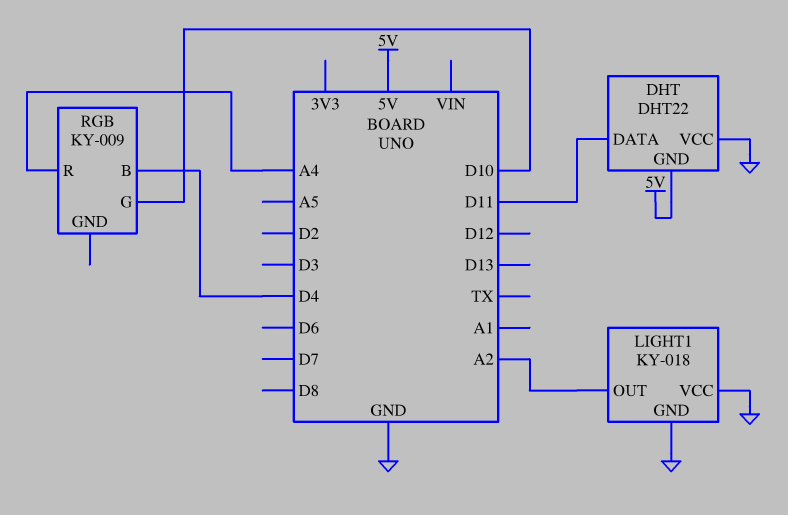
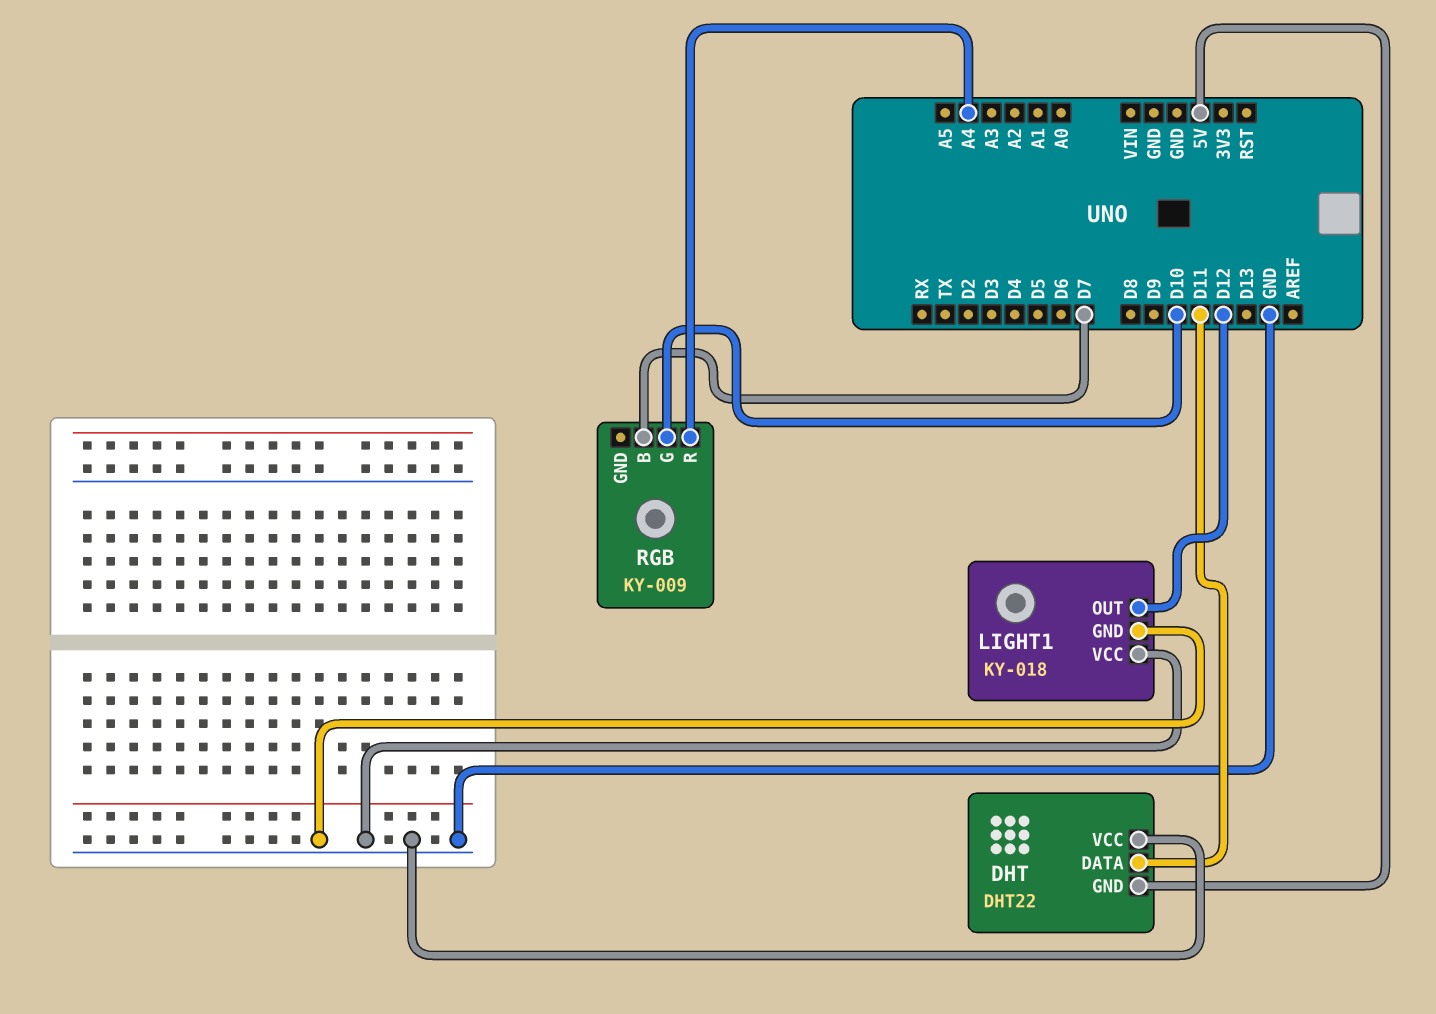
LIGHT1 pin OUT: A2 -> D12
RGB pin B: D4 -> D7

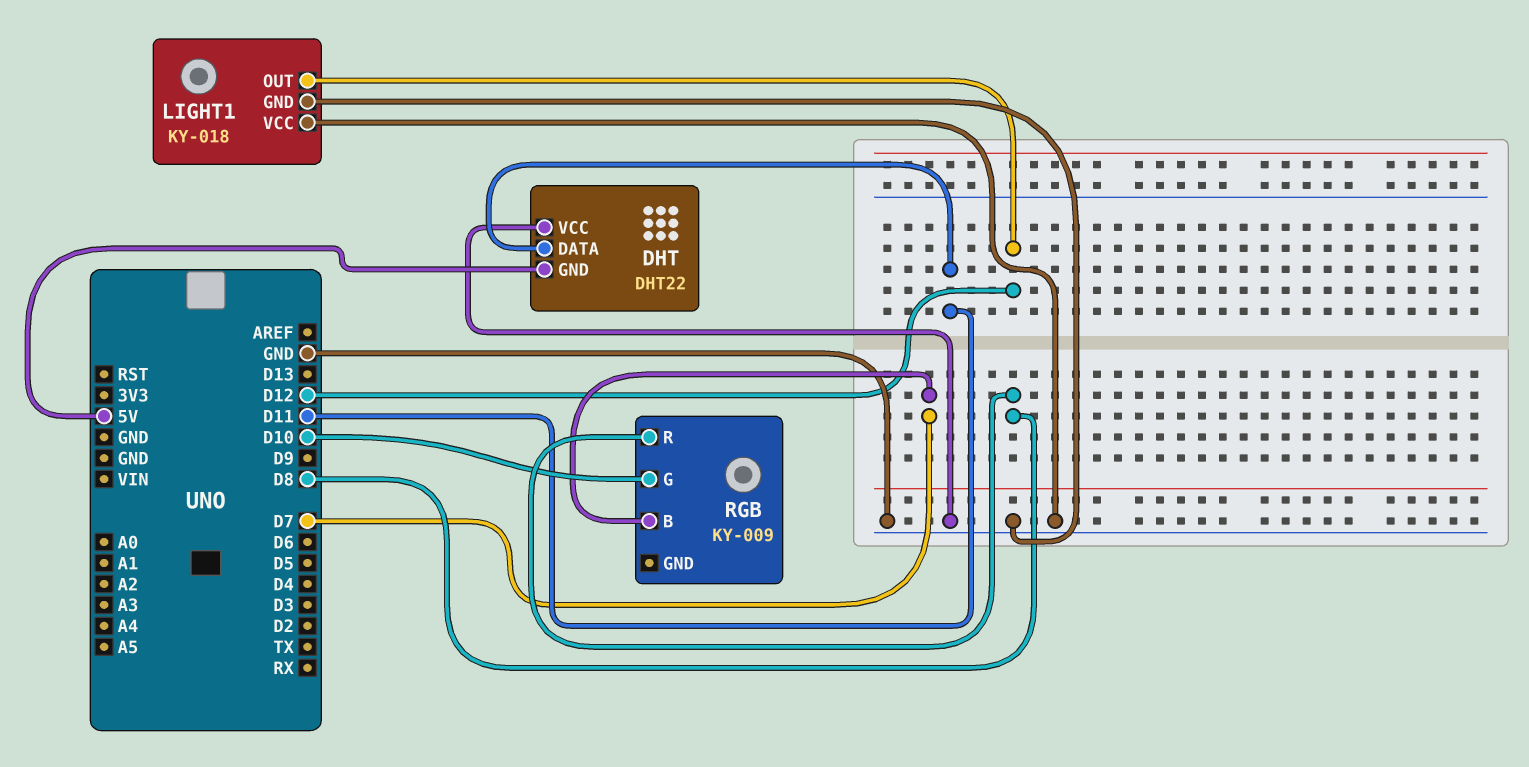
RGB pin R: A4 -> D8

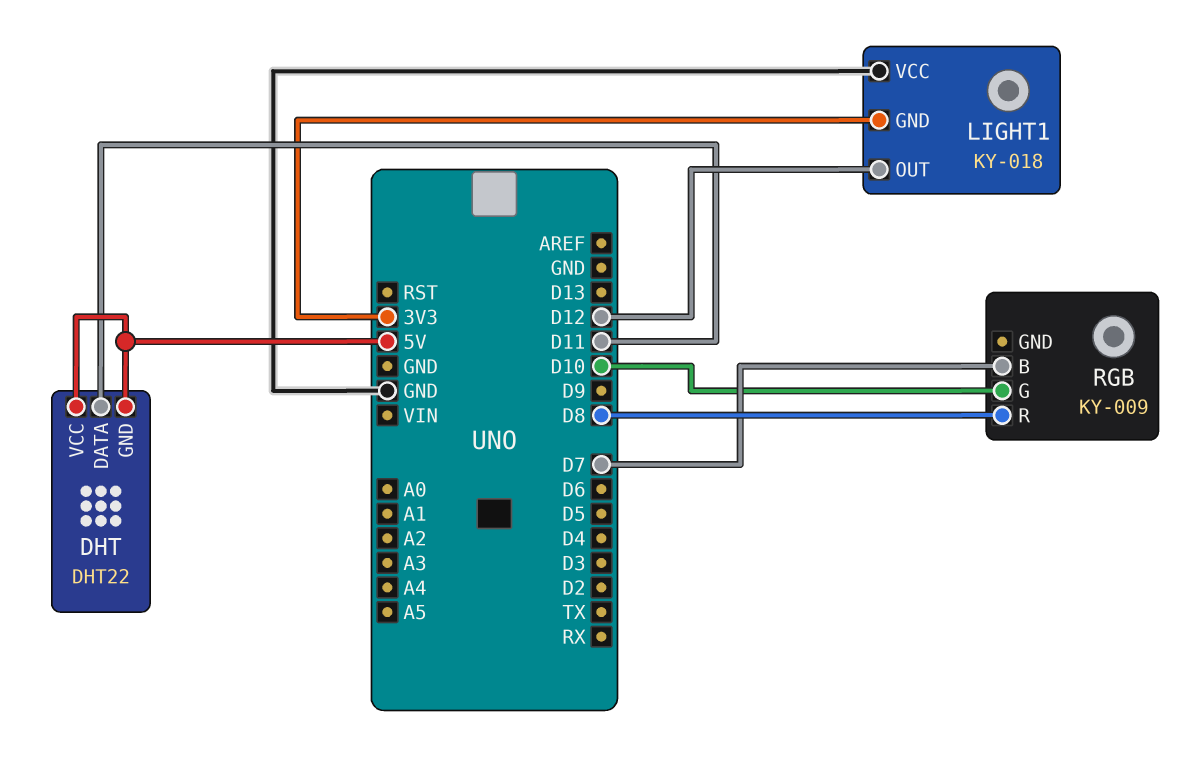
DHT pin VCC: GND -> 5V
LIGHT1 pin GND: GND -> 3V3

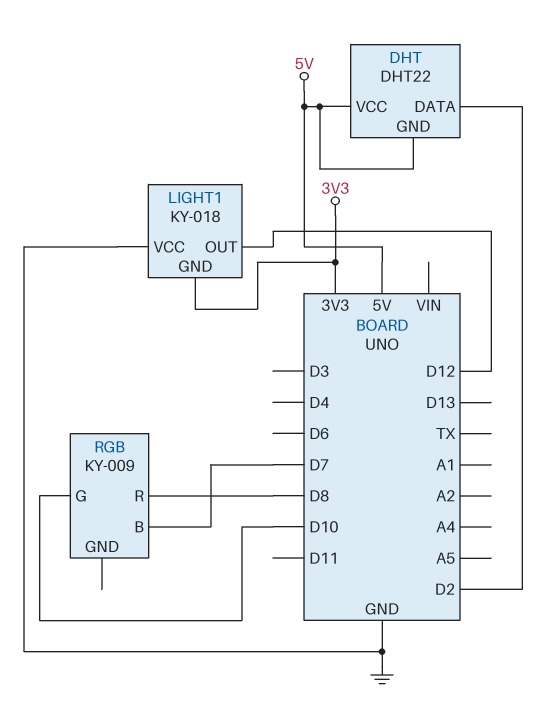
DHT pin DATA: D11 -> D2

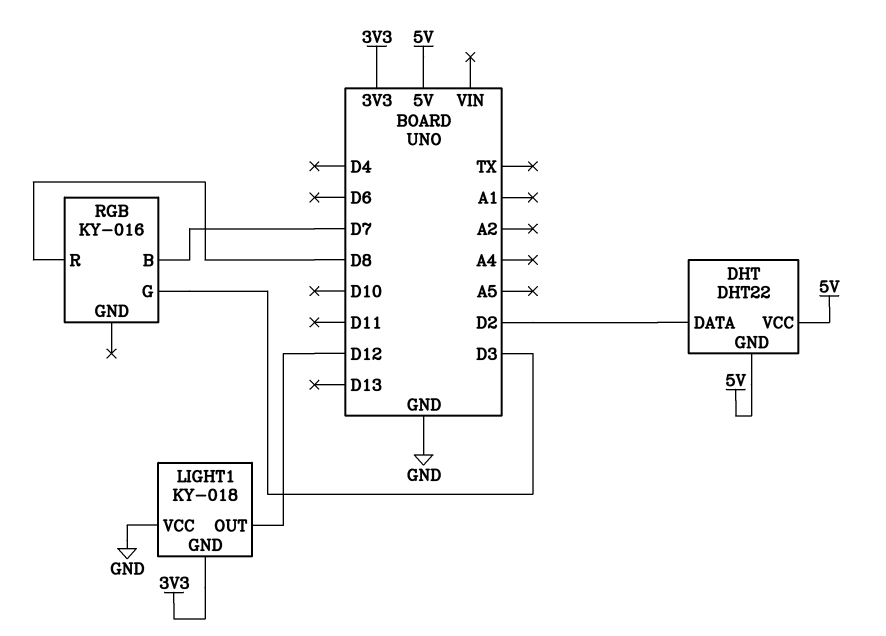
RGB: KY-009 -> KY-016
RGB pin G: D10 -> D3

